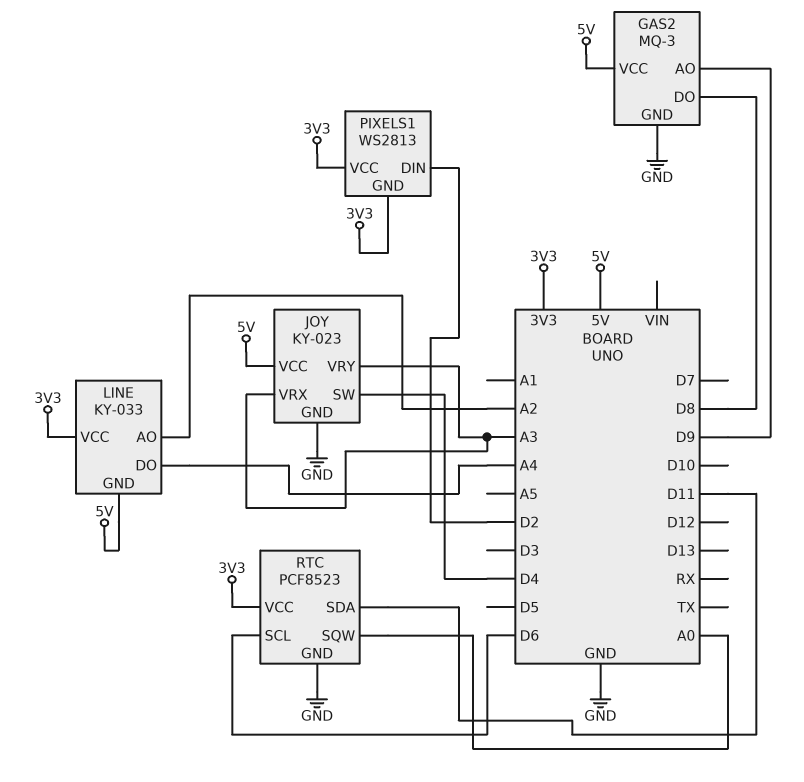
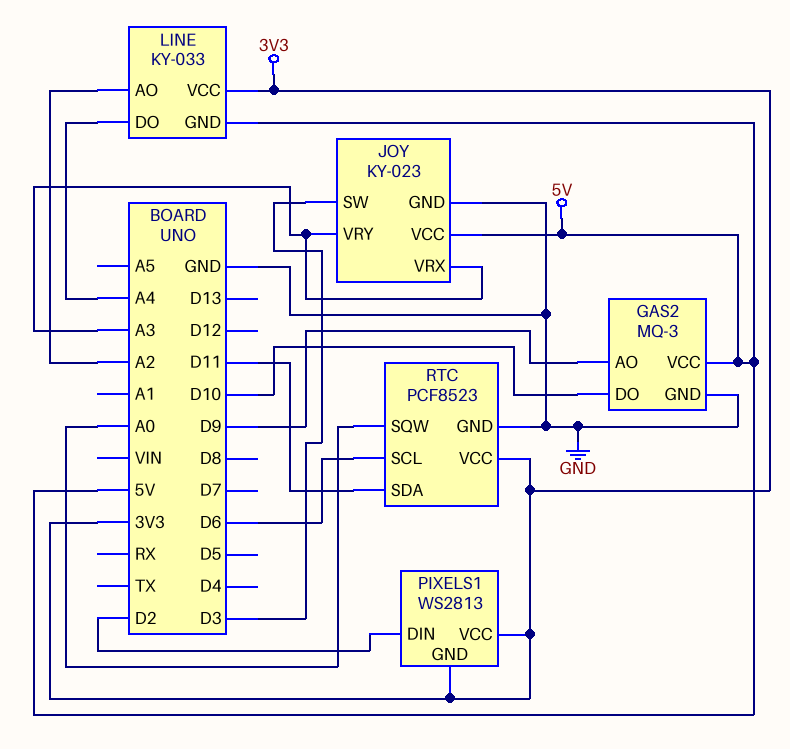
GAS2 pin DO: D8 -> D10
JOY pin SW: D4 -> D3

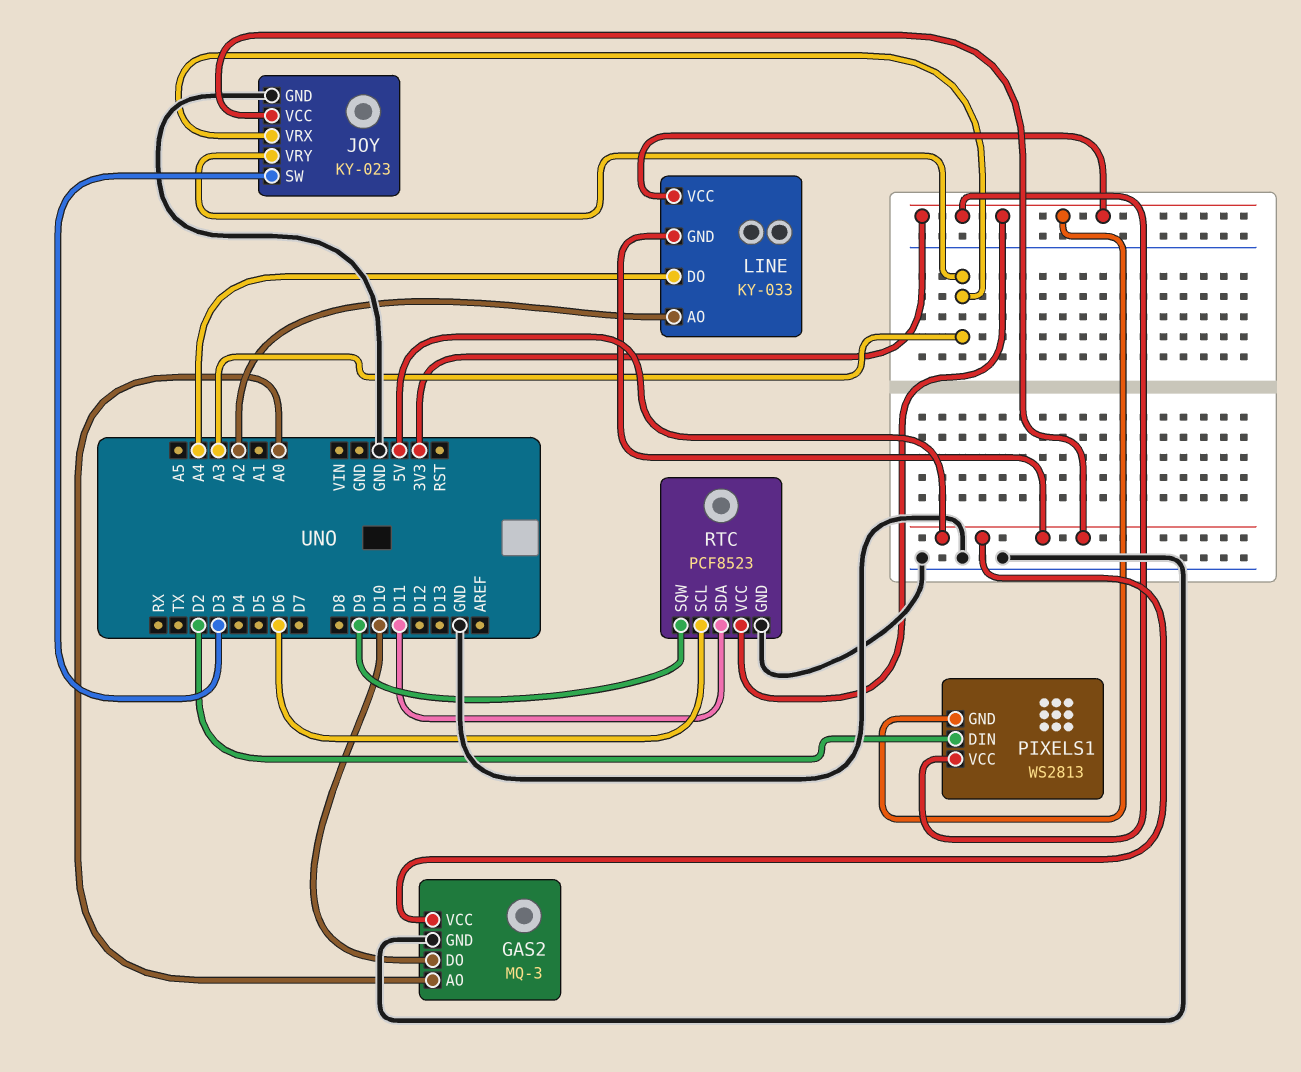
GAS2 pin AO: D9 -> A0
RTC pin SQW: A0 -> D9

